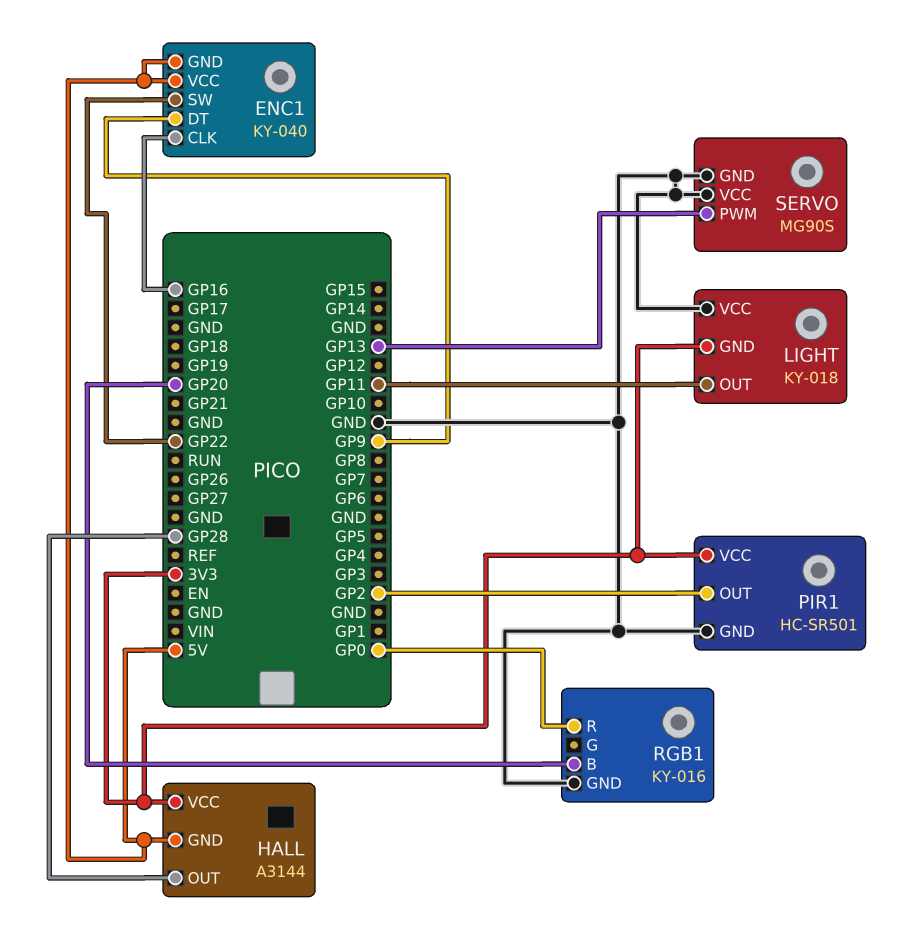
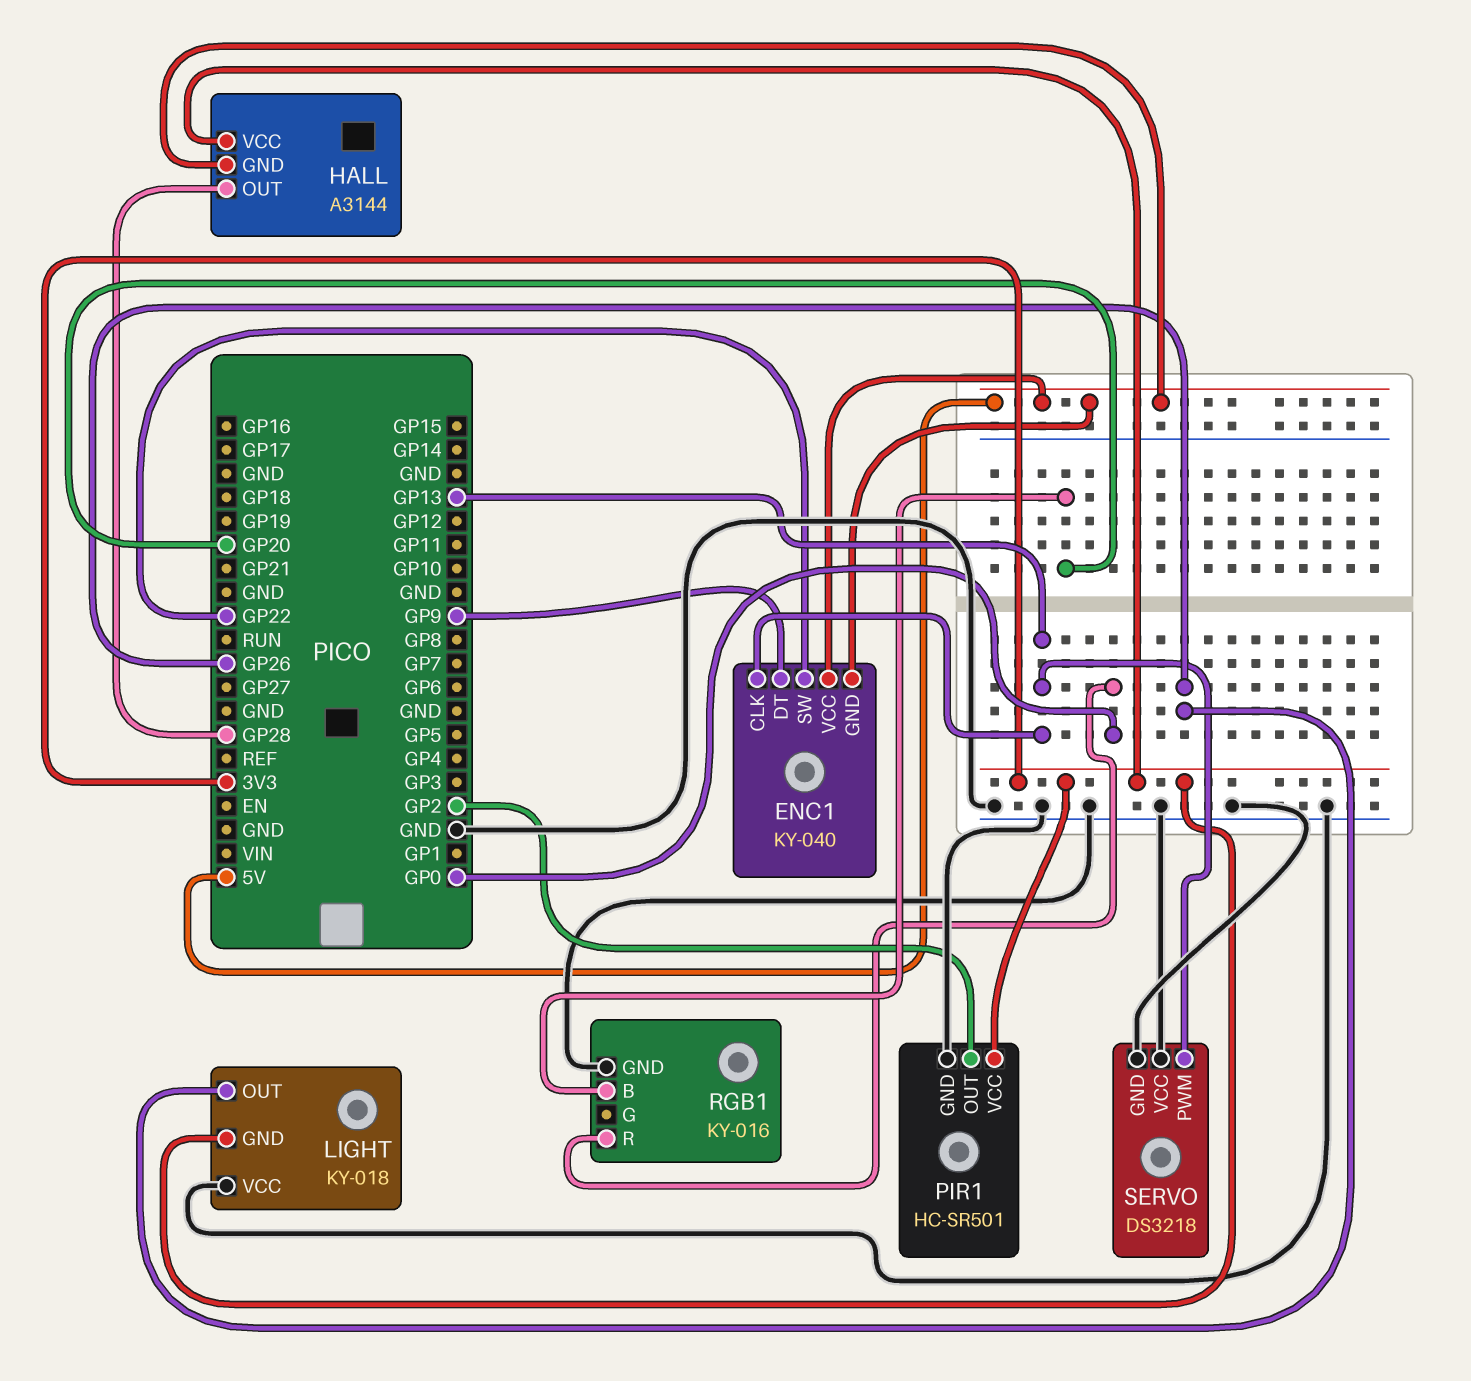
ENC1 pin CLK: GP16 -> GP13
LIGHT pin OUT: GP11 -> GP26
SERVO: MG90S -> DS3218

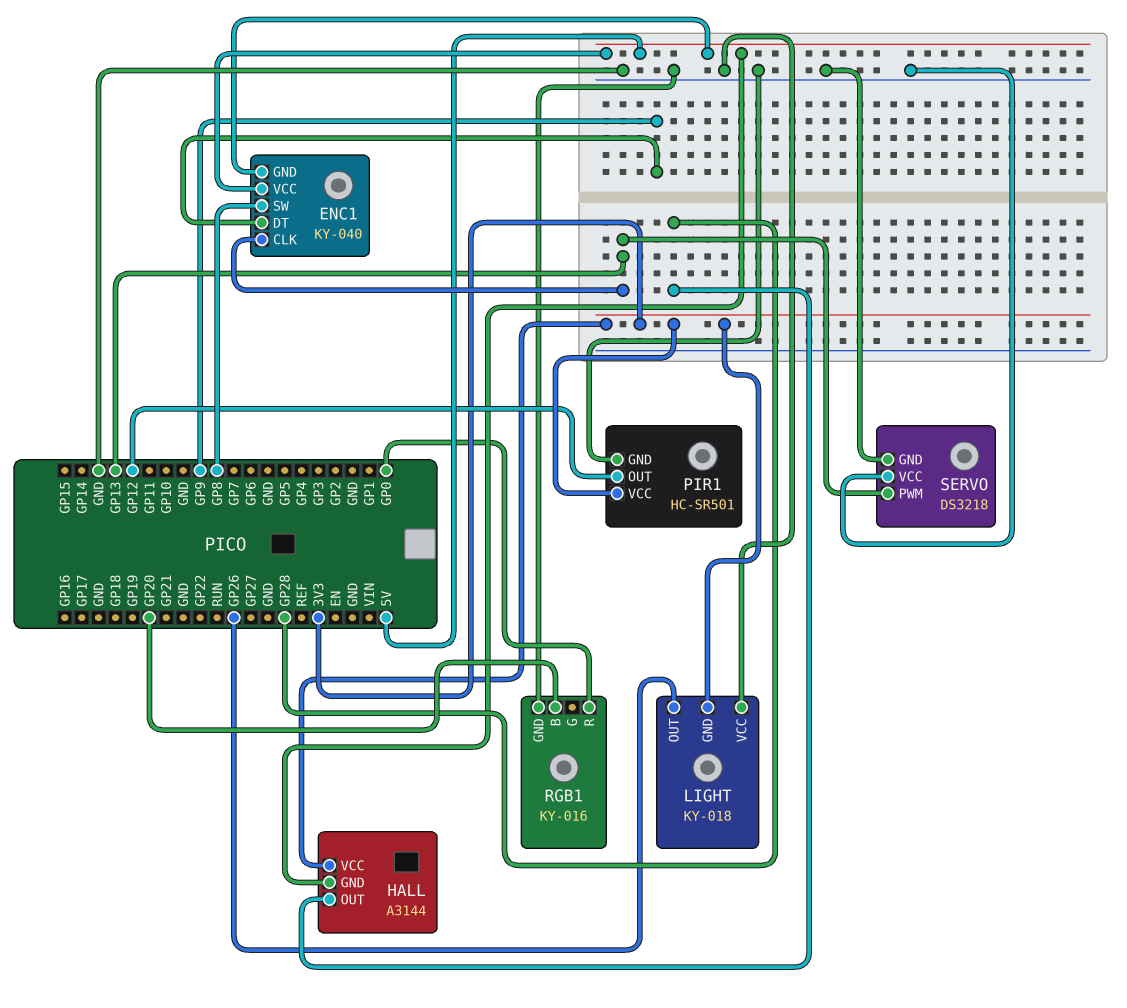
ENC1 pin SW: GP22 -> GP8
PIR1 pin OUT: GP2 -> GP12

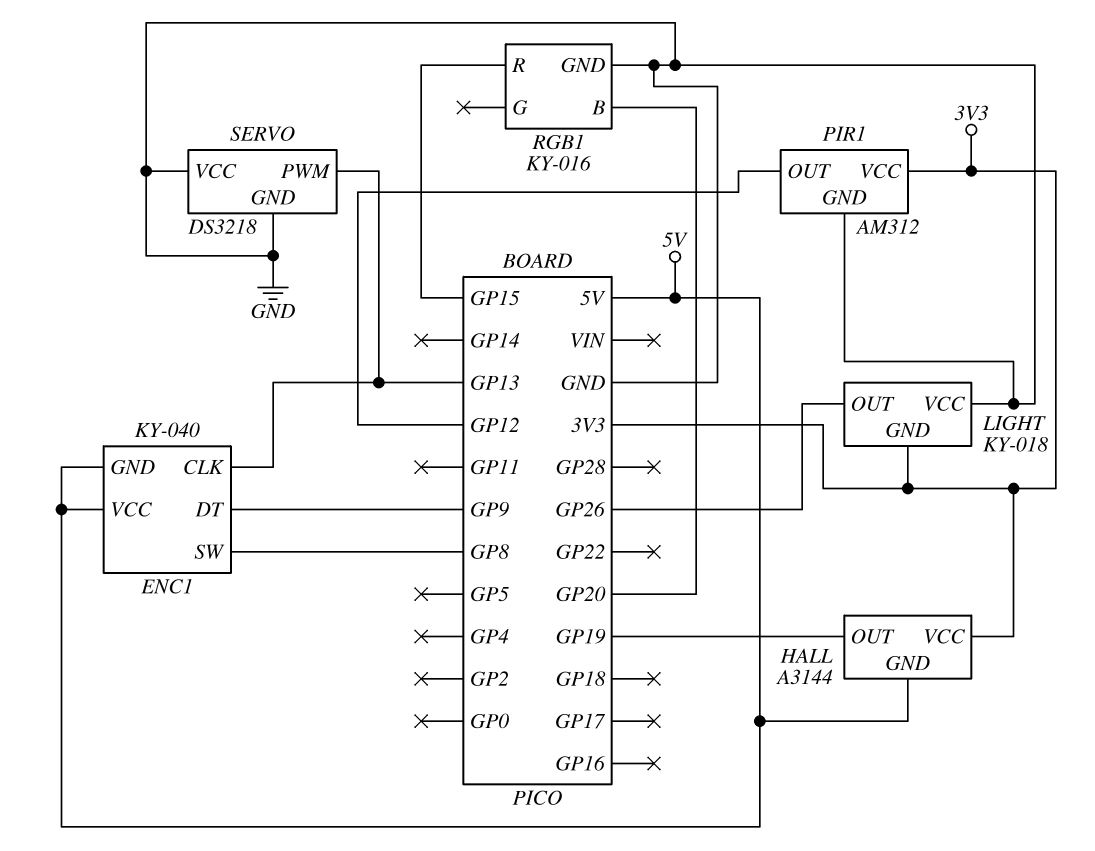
HALL pin OUT: GP28 -> GP19
PIR1: HC-SR501 -> AM312
RGB1 pin R: GP0 -> GP15

